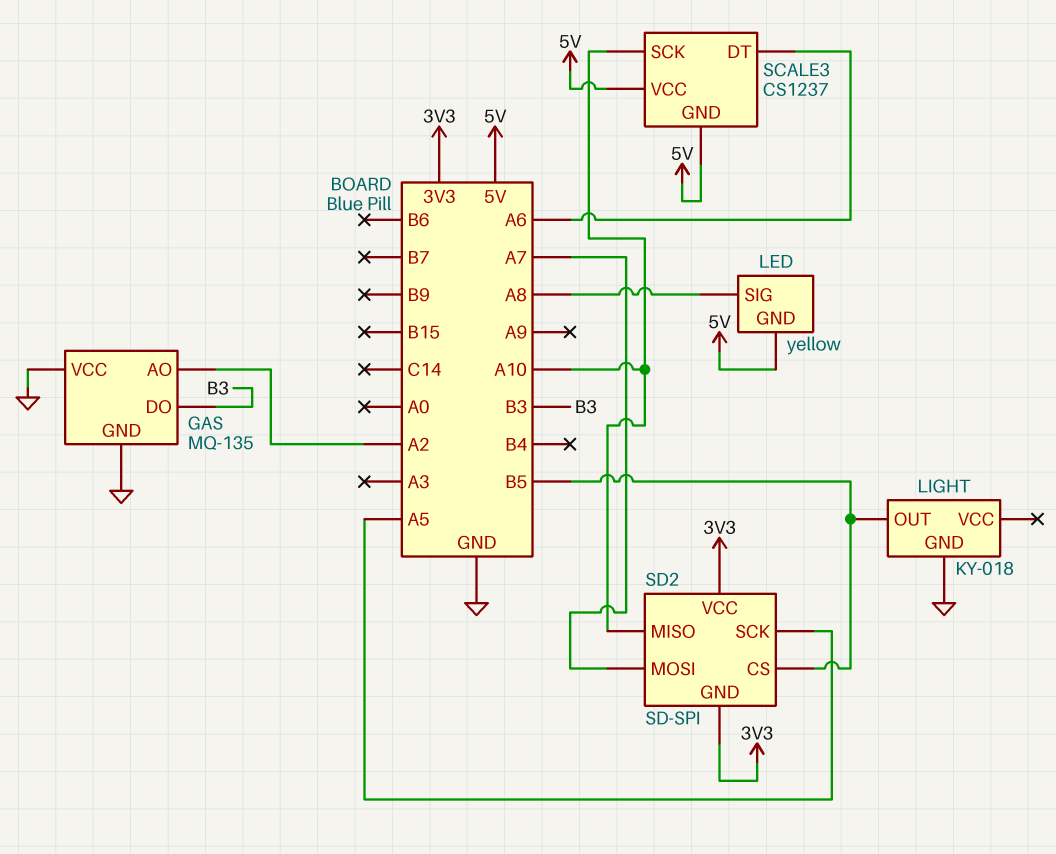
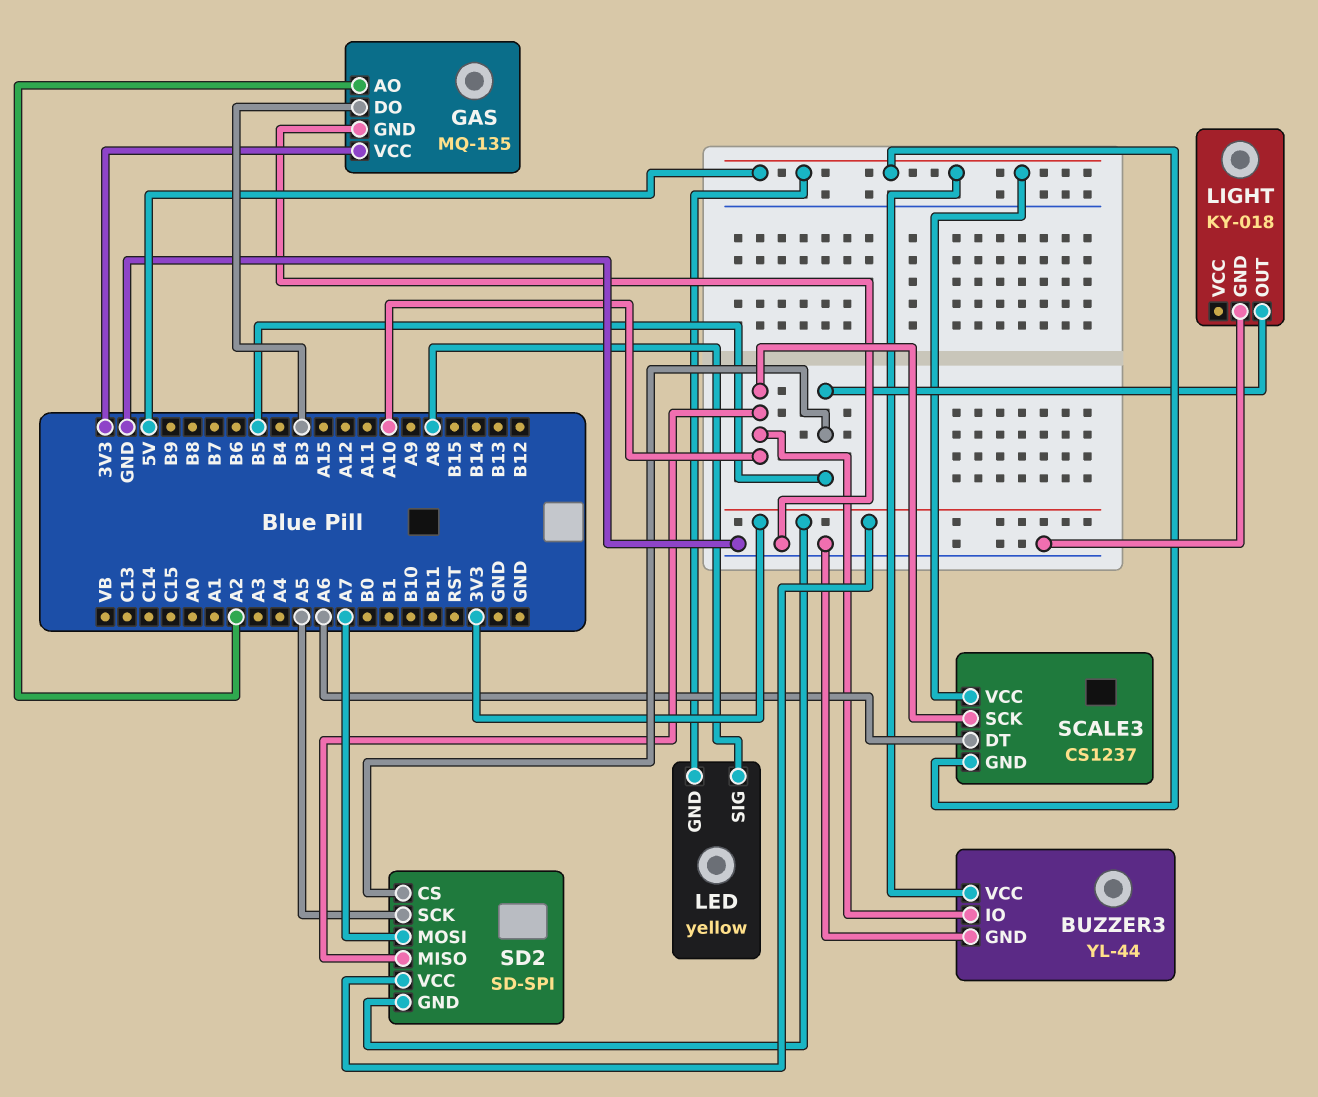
BUZZER3: none -> YL-44
BUZZER3 pin GND: none -> GND
BUZZER3 pin IO: none -> A10
BUZZER3 pin VCC: none -> 5V
GAS pin VCC: GND -> 3V3

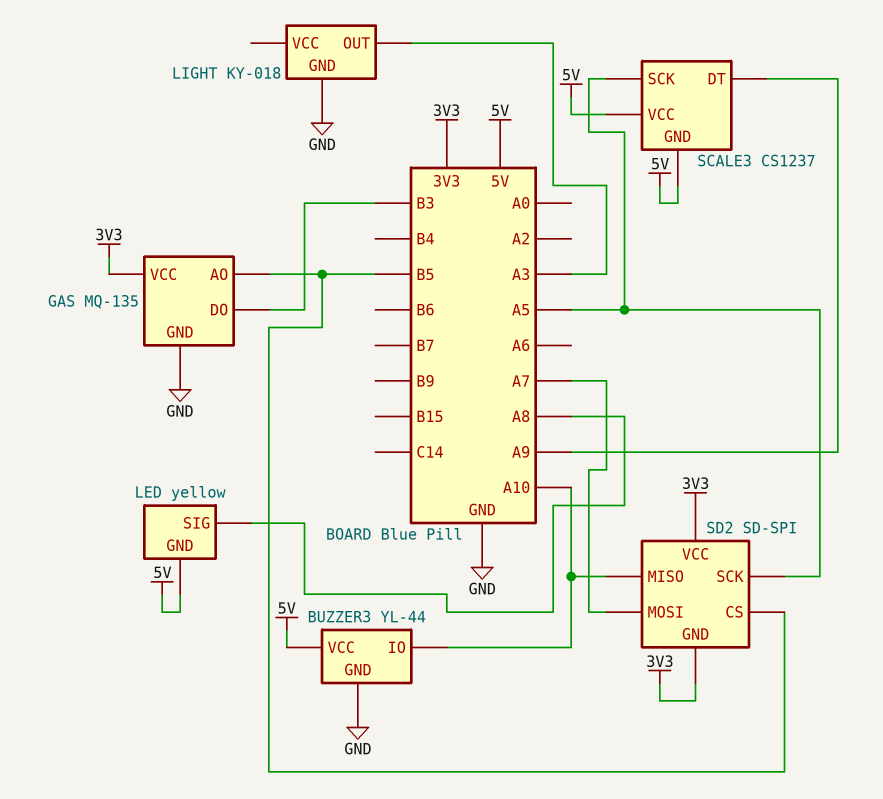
GAS pin AO: A2 -> B5
LIGHT pin OUT: B5 -> A3
SCALE3 pin DT: A6 -> A9
SCALE3 pin SCK: A10 -> A5

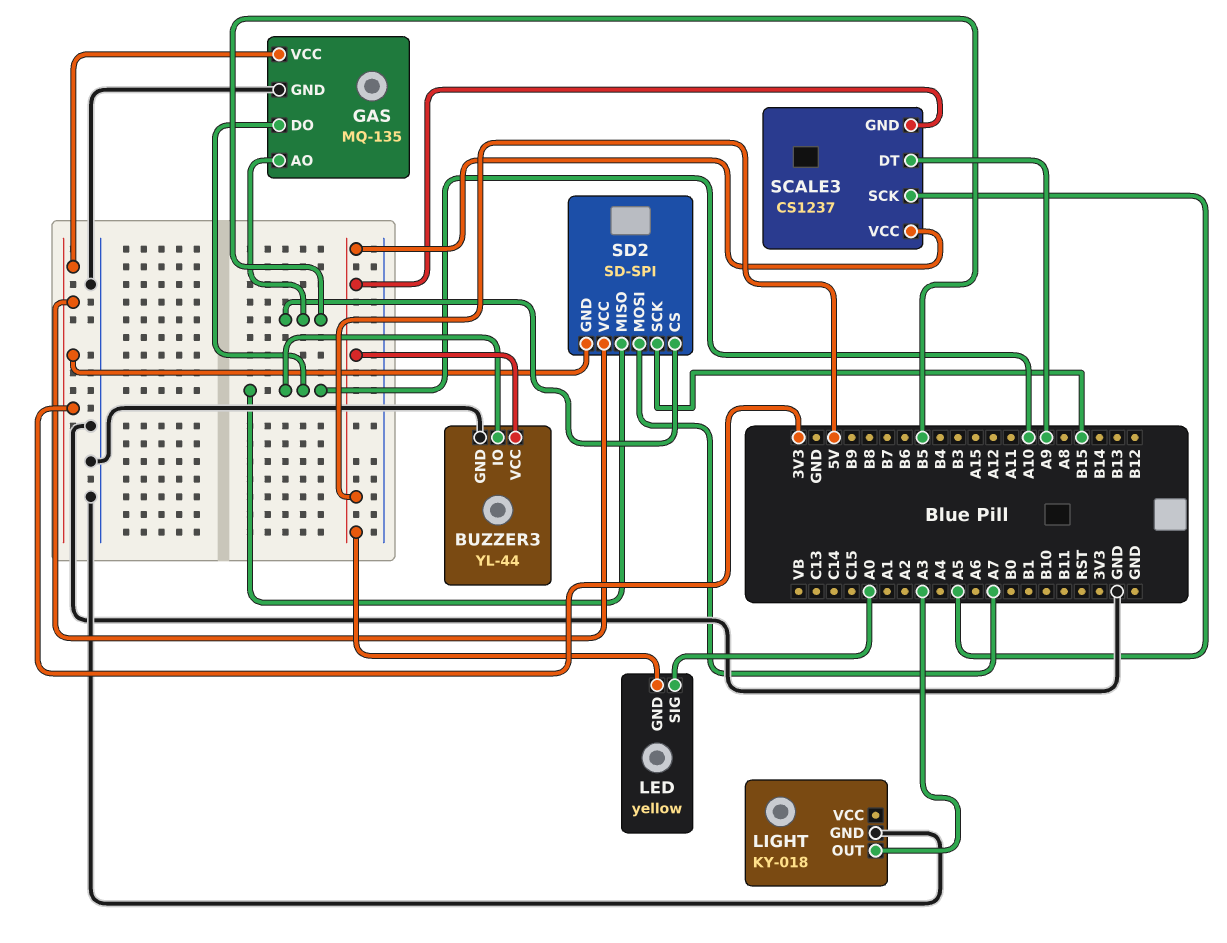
GAS pin DO: B3 -> A10
LED pin SIG: A8 -> A0
SD2 pin SCK: A5 -> B15

